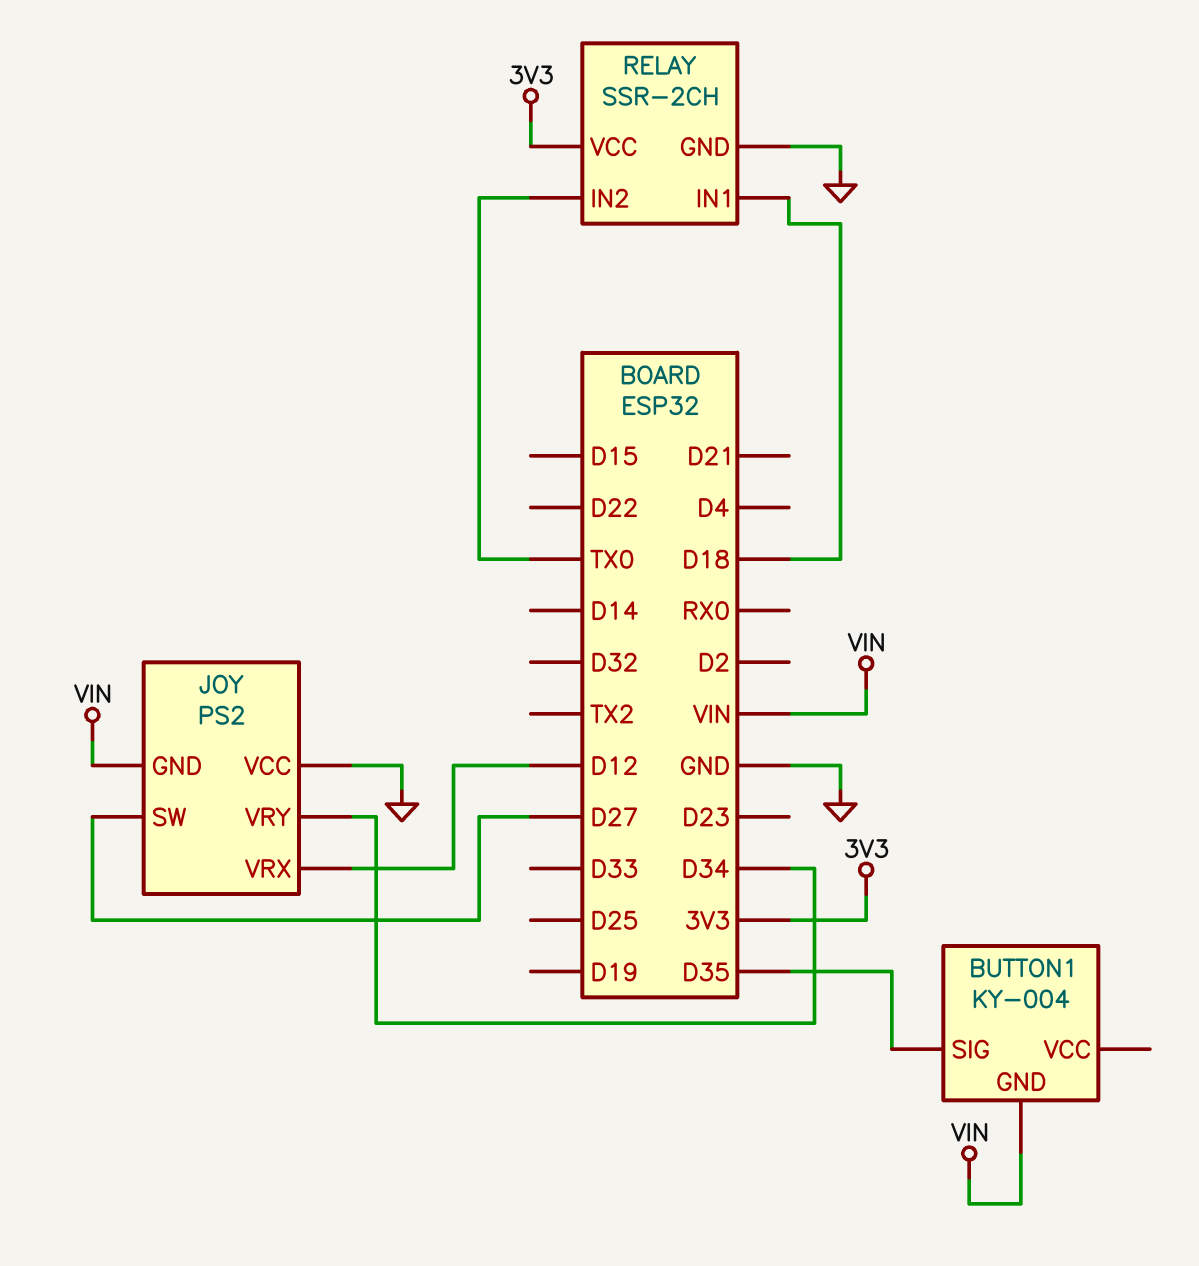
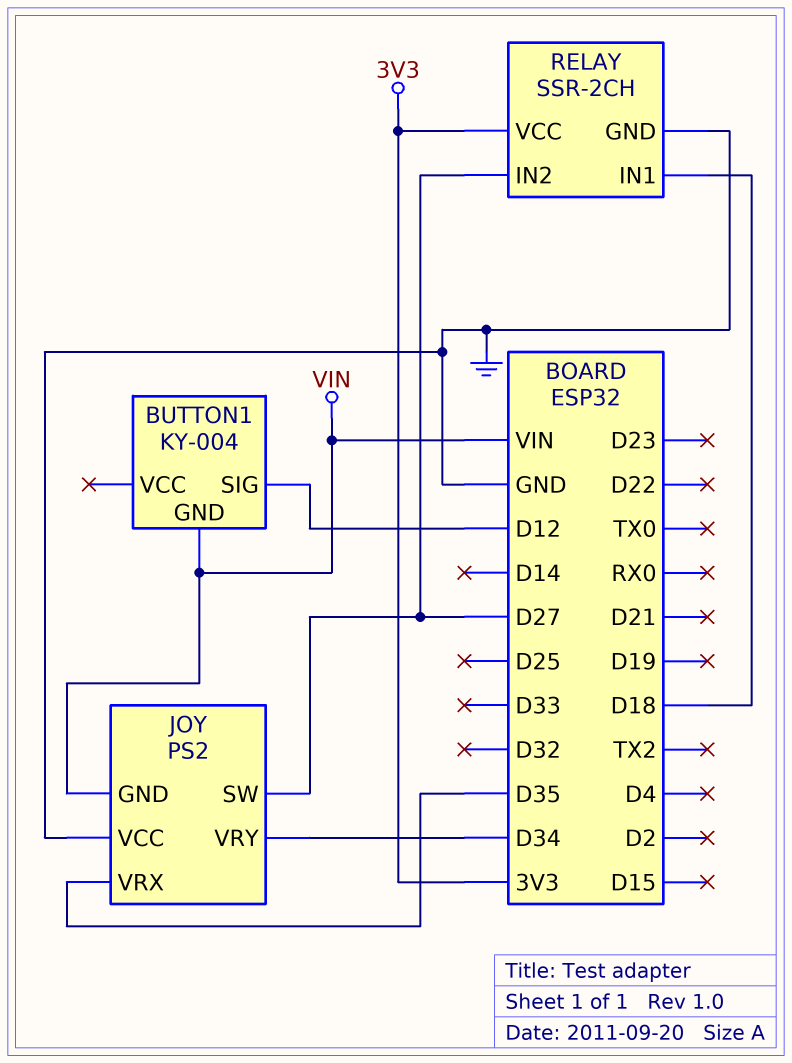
BUTTON1 pin SIG: D35 -> D12
JOY pin VRX: D12 -> D35
RELAY pin IN2: TX0 -> D27

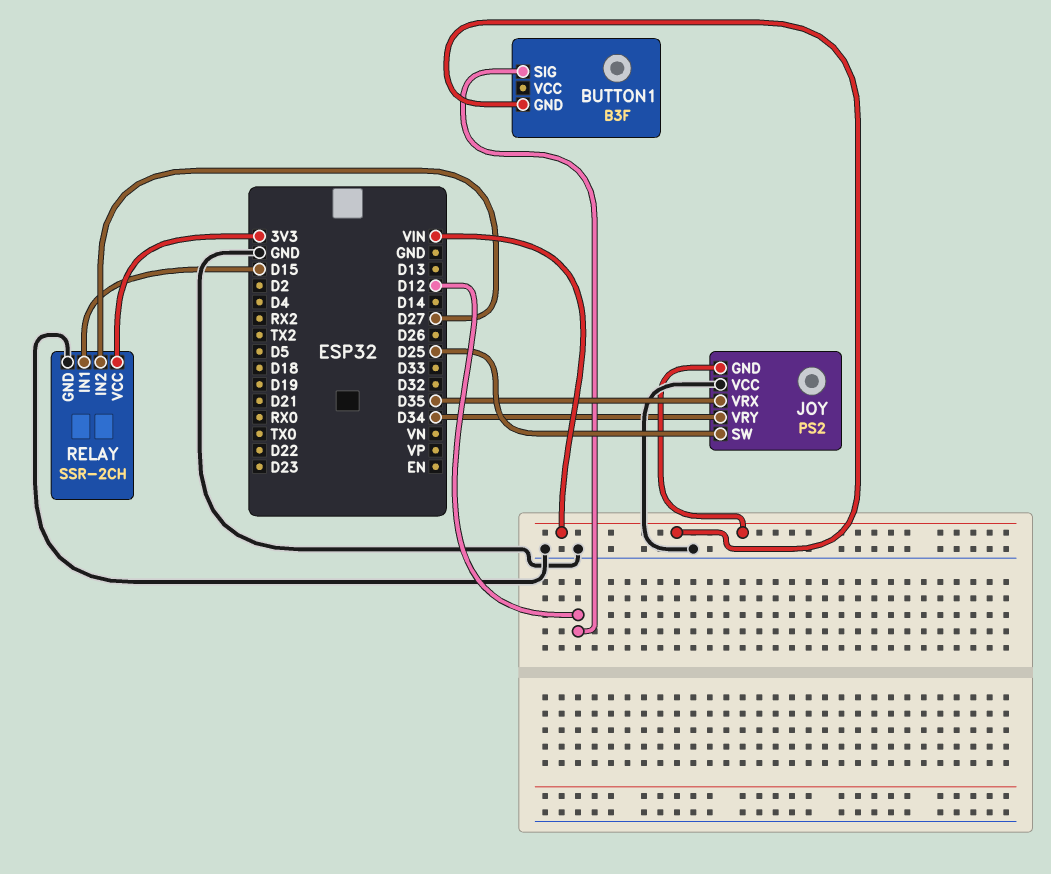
BUTTON1: KY-004 -> B3F
JOY pin SW: D27 -> D25
RELAY pin IN1: D18 -> D15

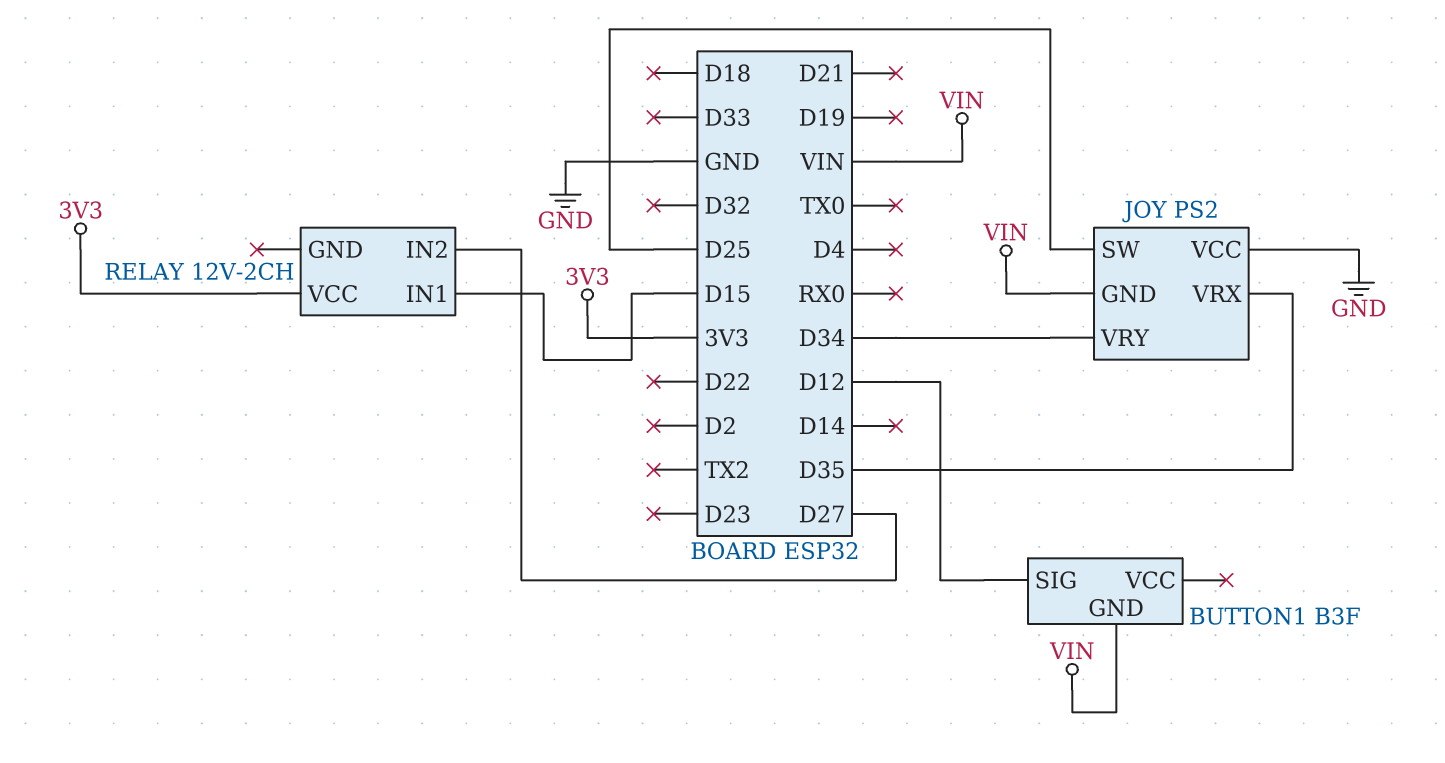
RELAY: SSR-2CH -> 12V-2CH
RELAY pin GND: GND -> none

